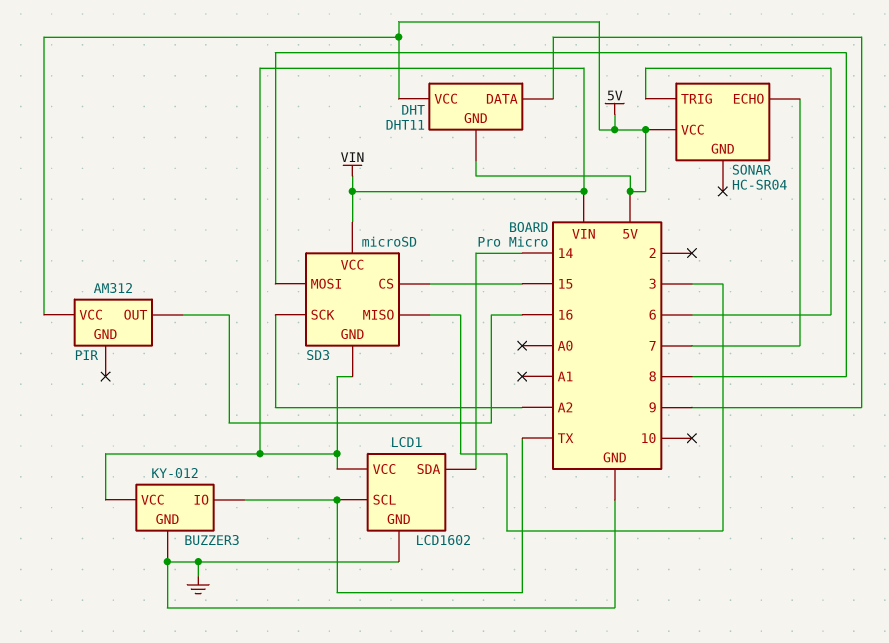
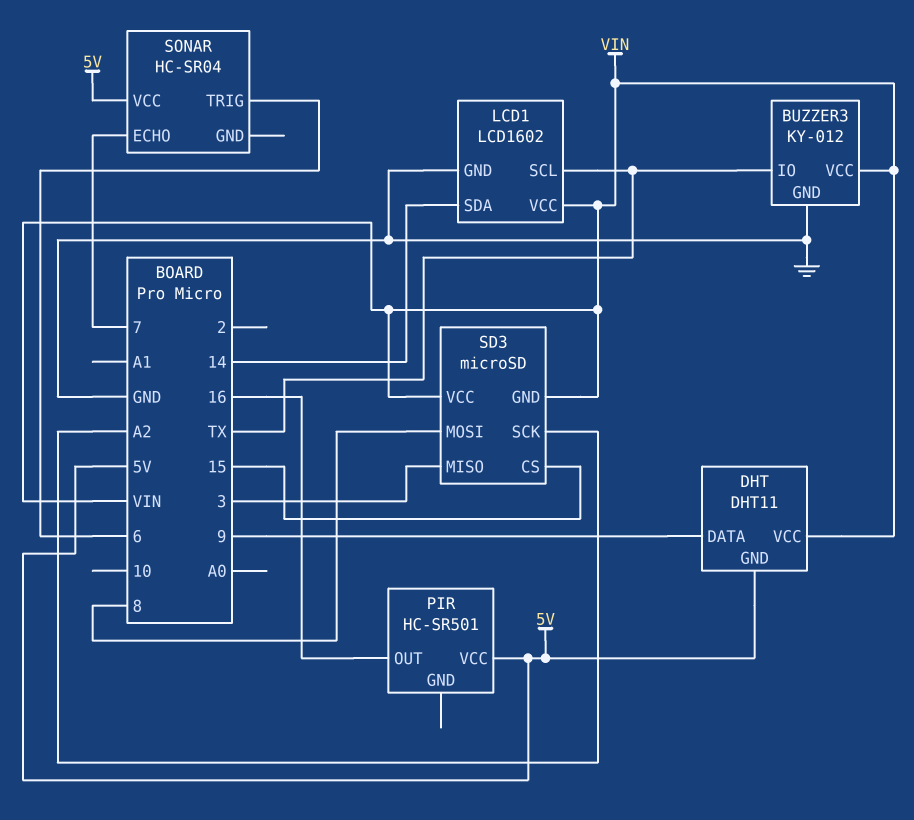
DHT pin VCC: 5V -> VIN
PIR: AM312 -> HC-SR501

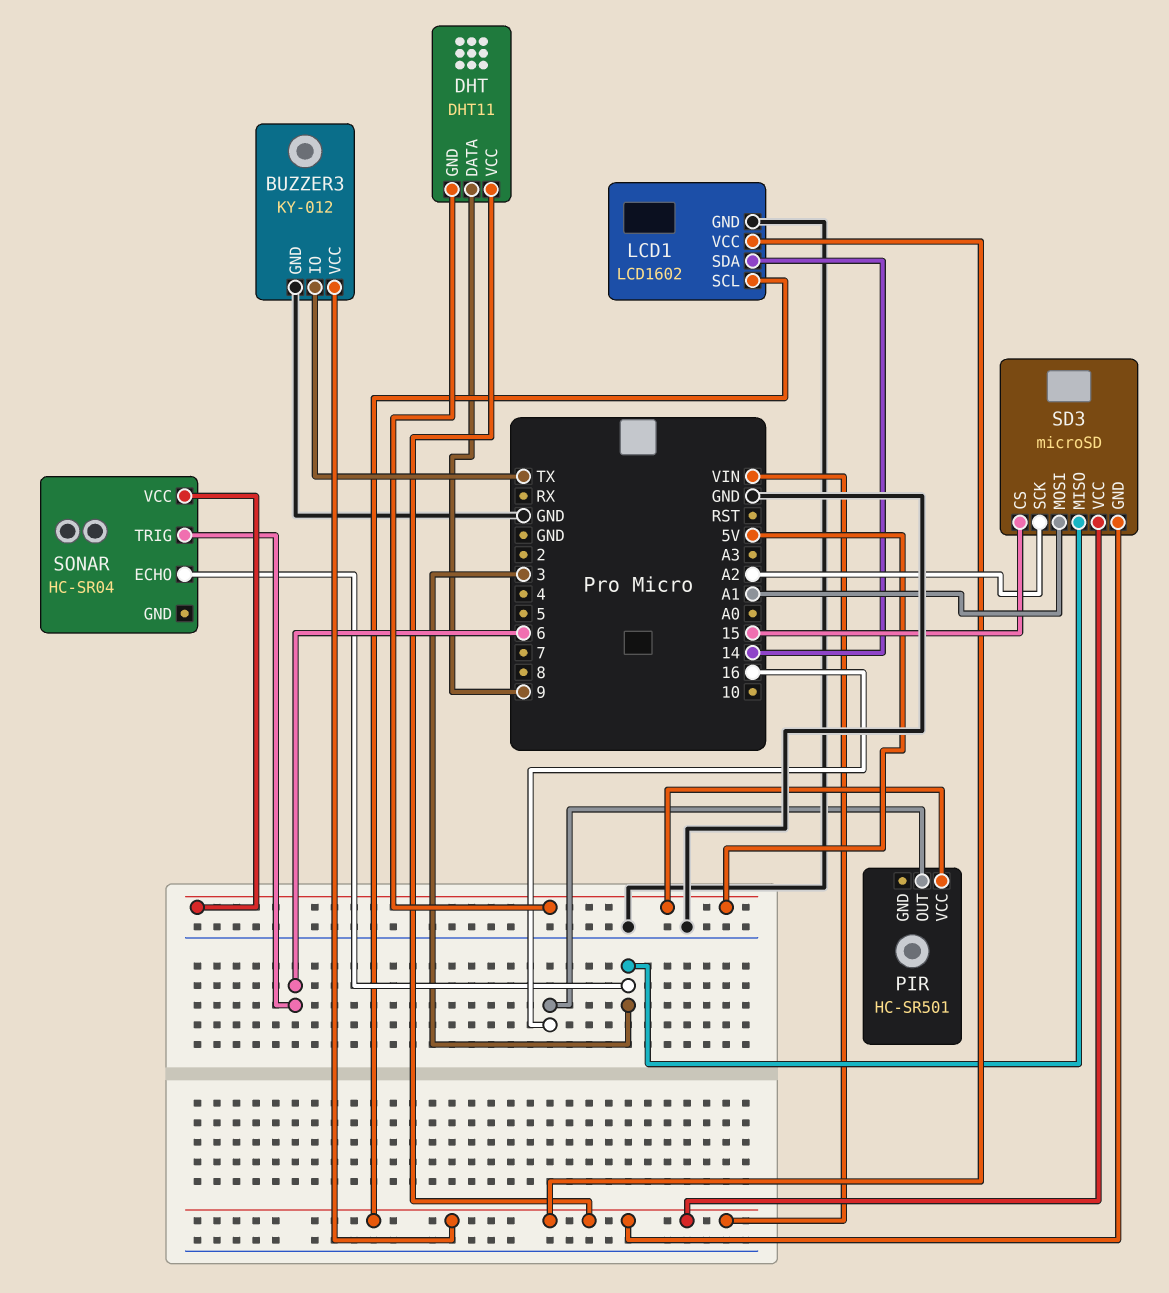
LCD1 pin SCL: TX -> VIN
SD3 pin MOSI: 8 -> A1
SONAR pin ECHO: 7 -> 3

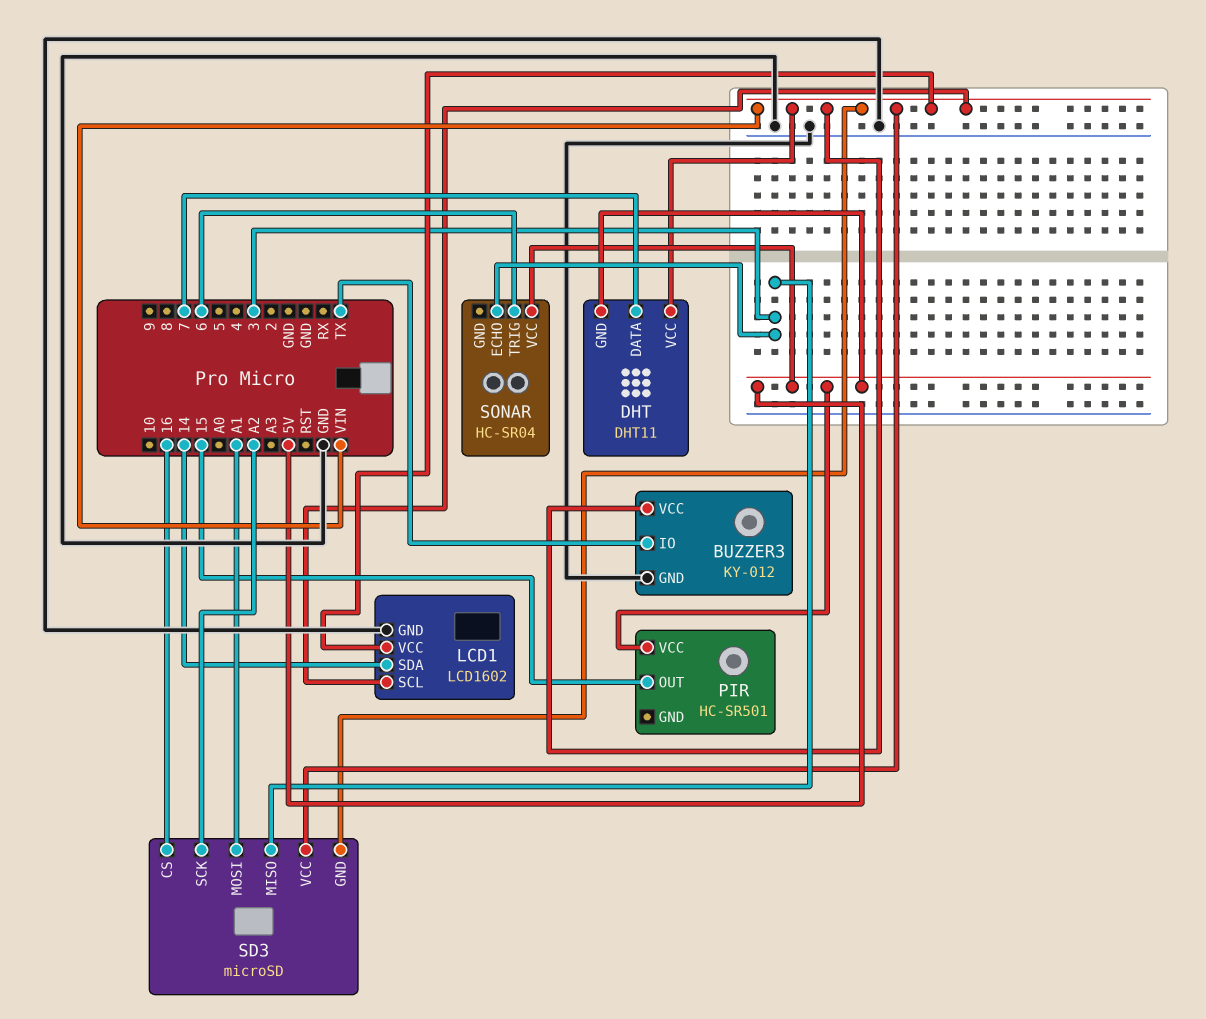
DHT pin DATA: 9 -> 7
PIR pin OUT: 16 -> 15
SD3 pin CS: 15 -> 16

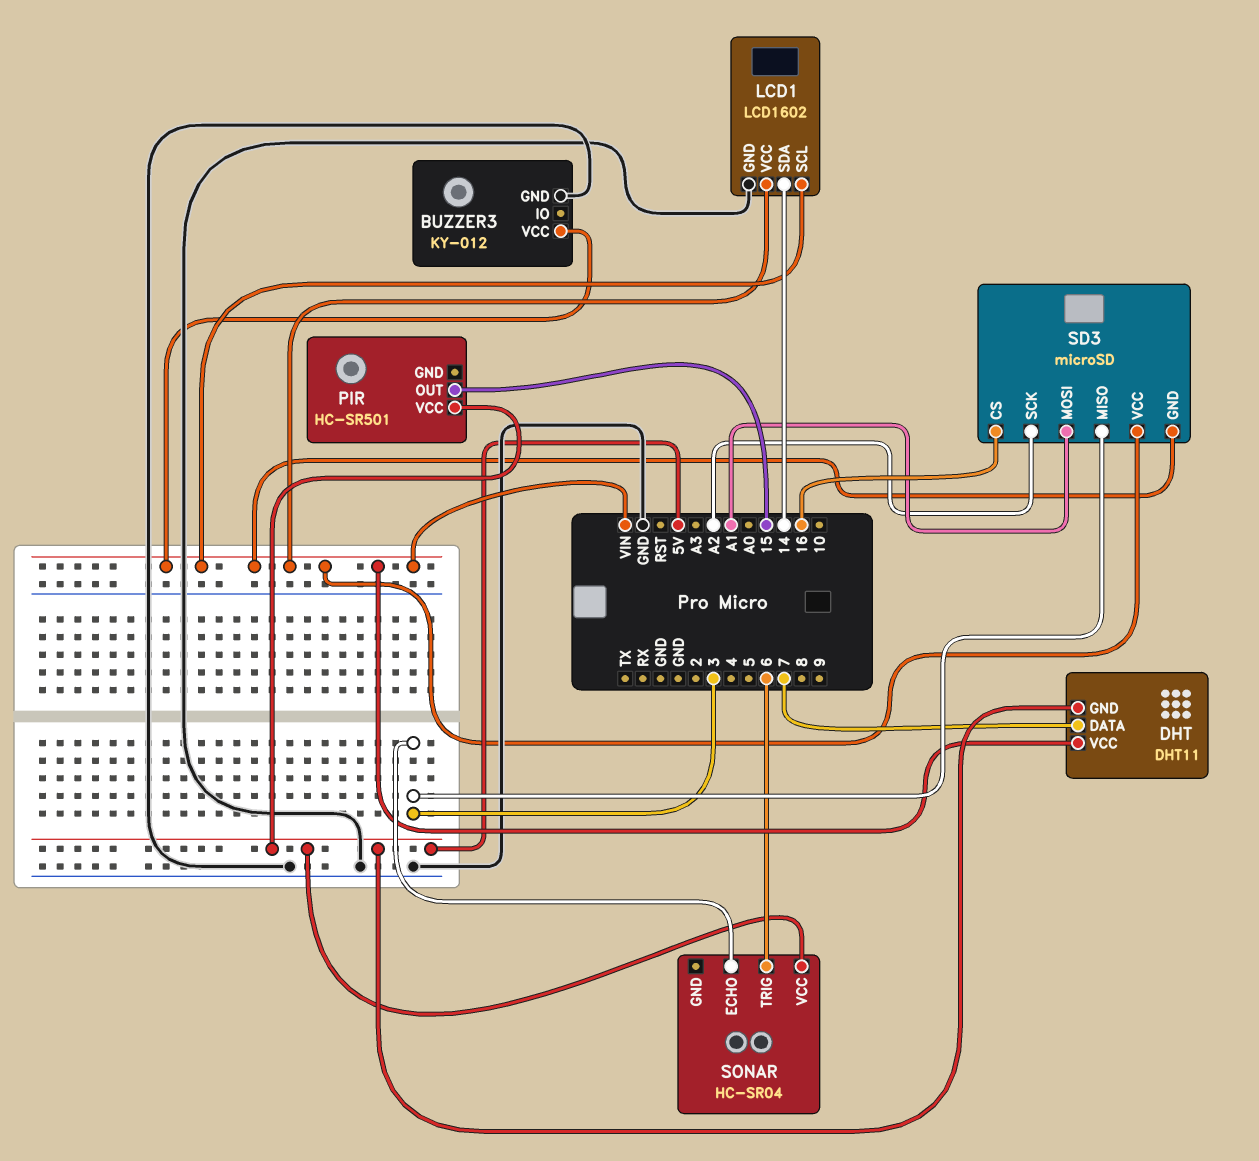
BUZZER3 pin IO: TX -> none

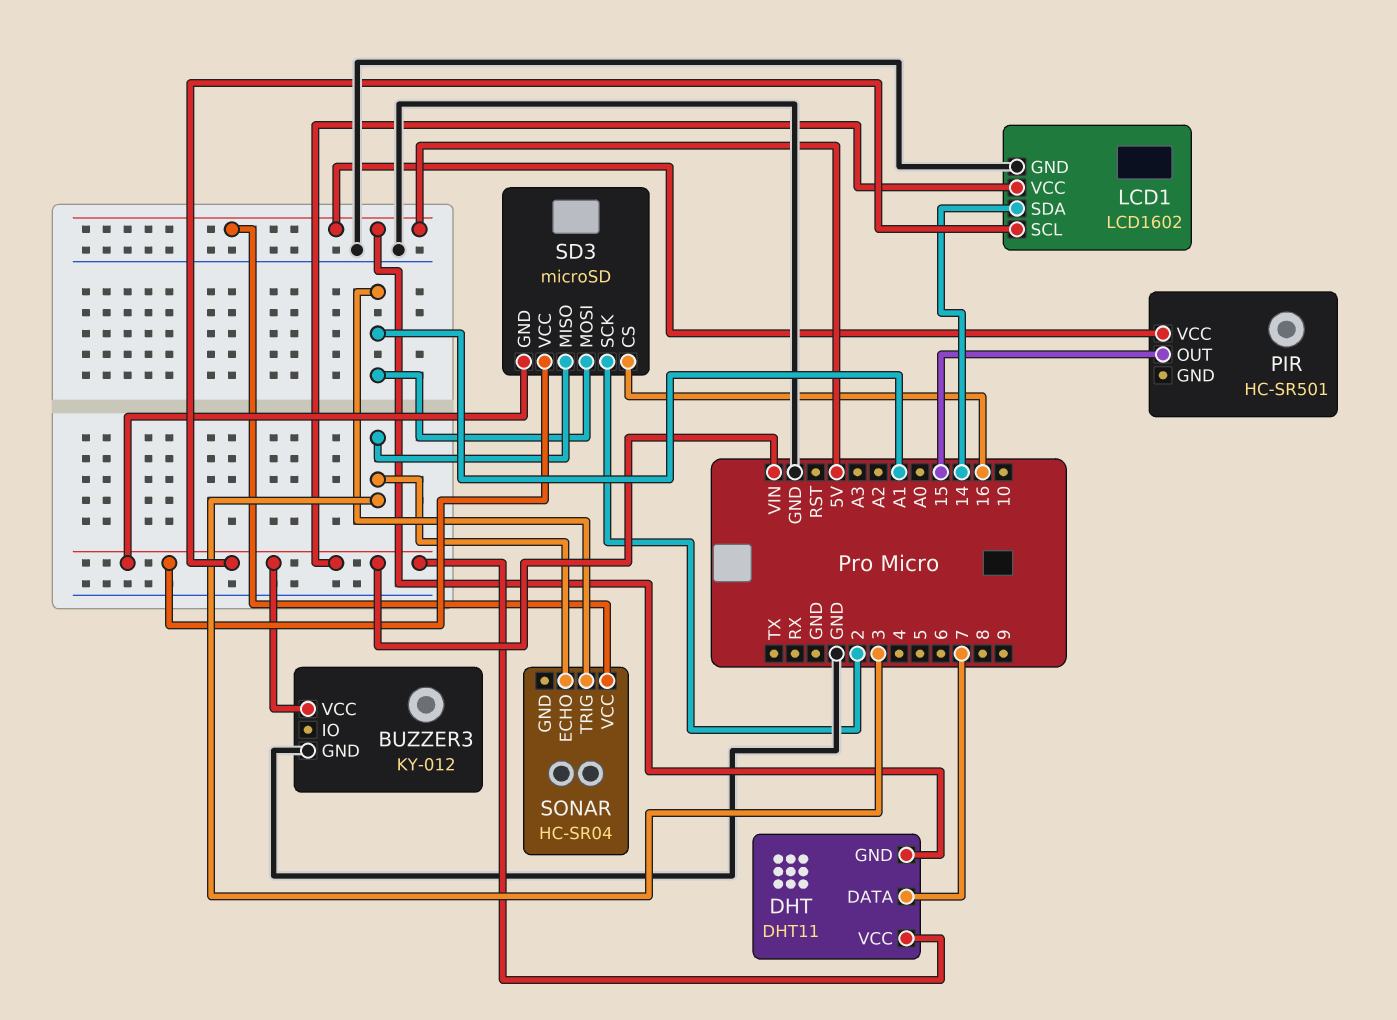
SD3 pin SCK: A2 -> 2
SONAR pin TRIG: 6 -> A1

